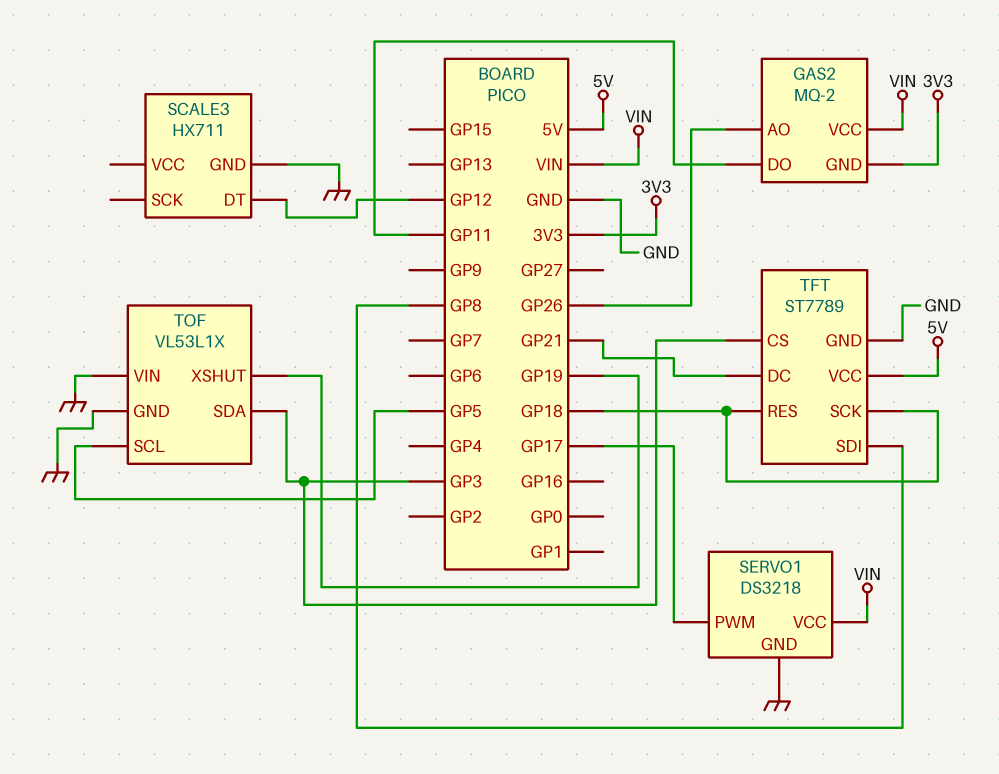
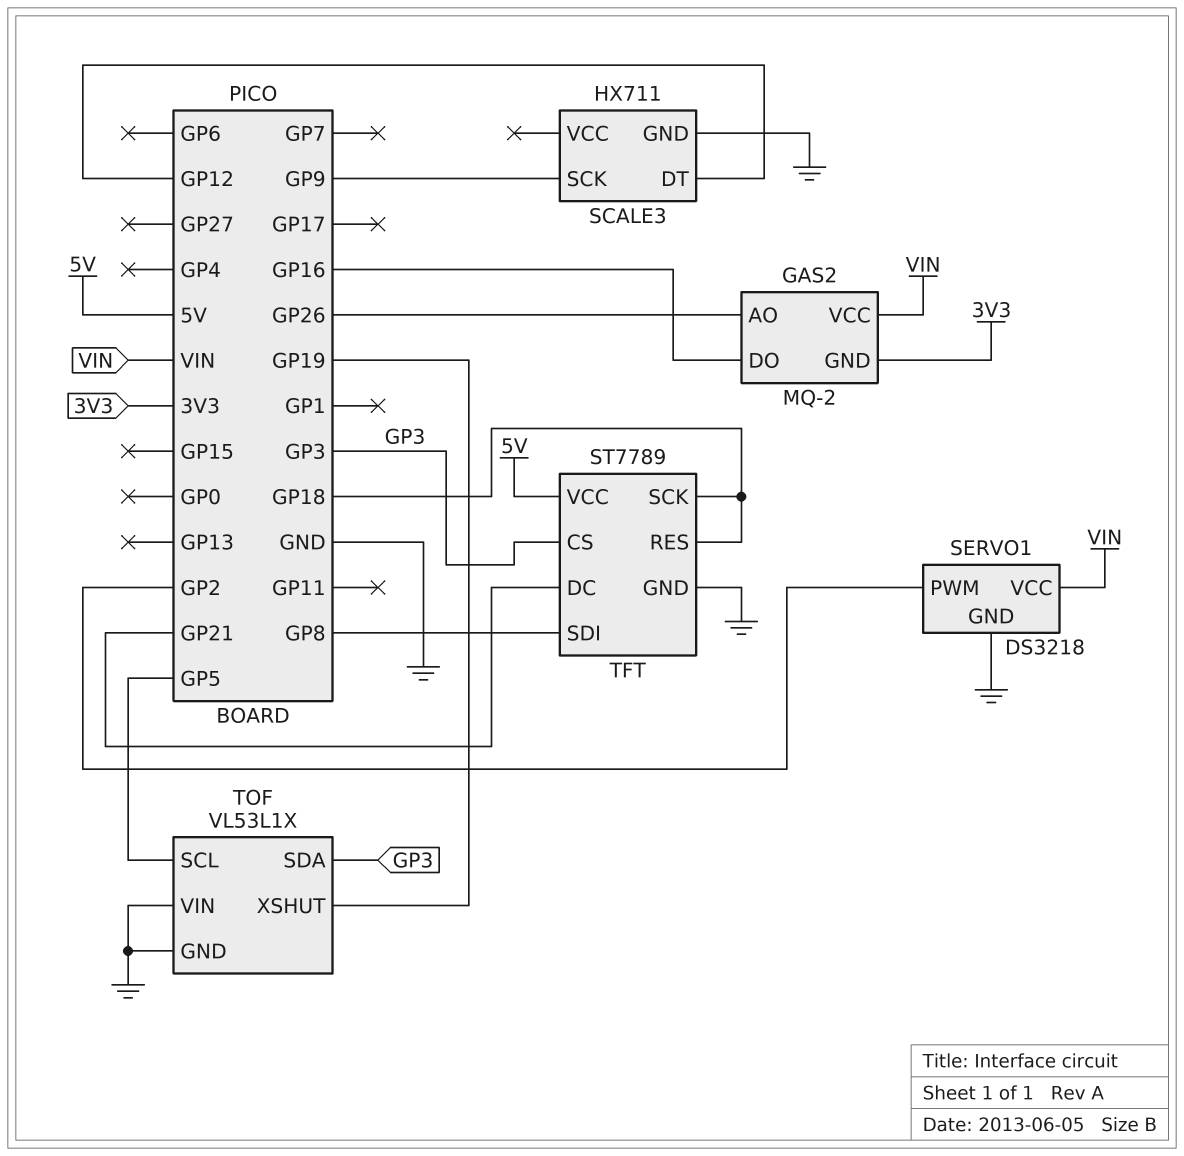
GAS2 pin DO: GP11 -> GP16
SCALE3 pin SCK: none -> GP9
SERVO1 pin PWM: GP17 -> GP2

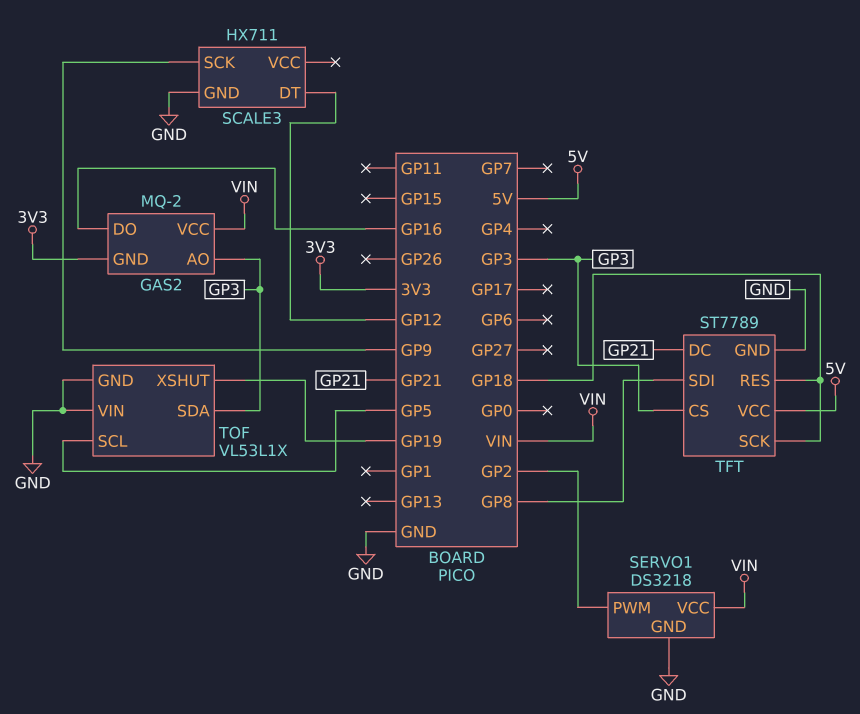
GAS2 pin AO: GP26 -> GP3

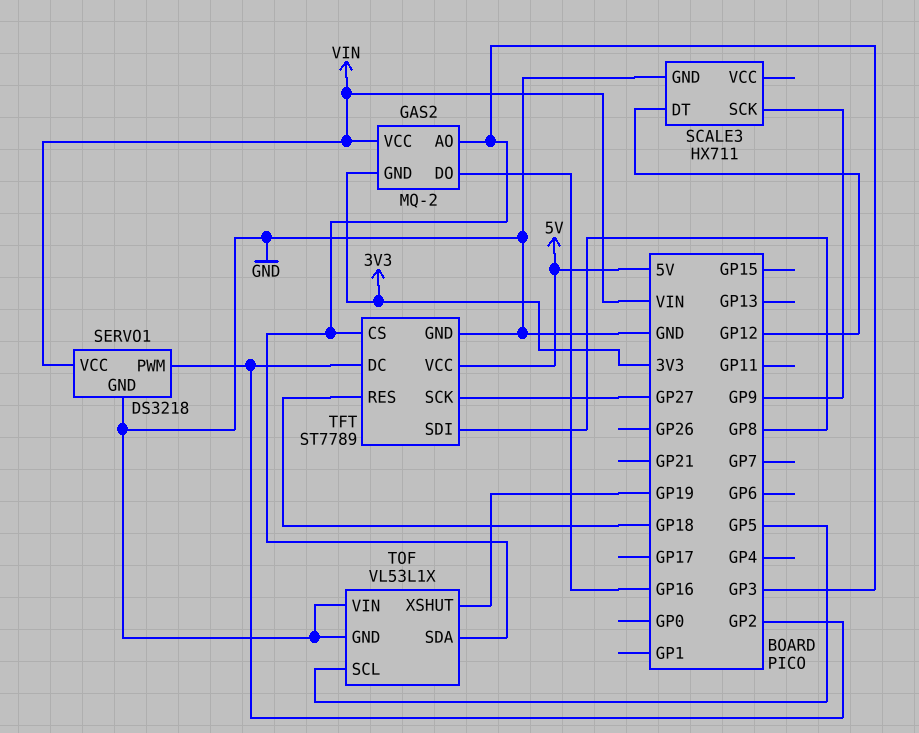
TFT pin DC: GP21 -> GP2
TFT pin SCK: GP18 -> GP27

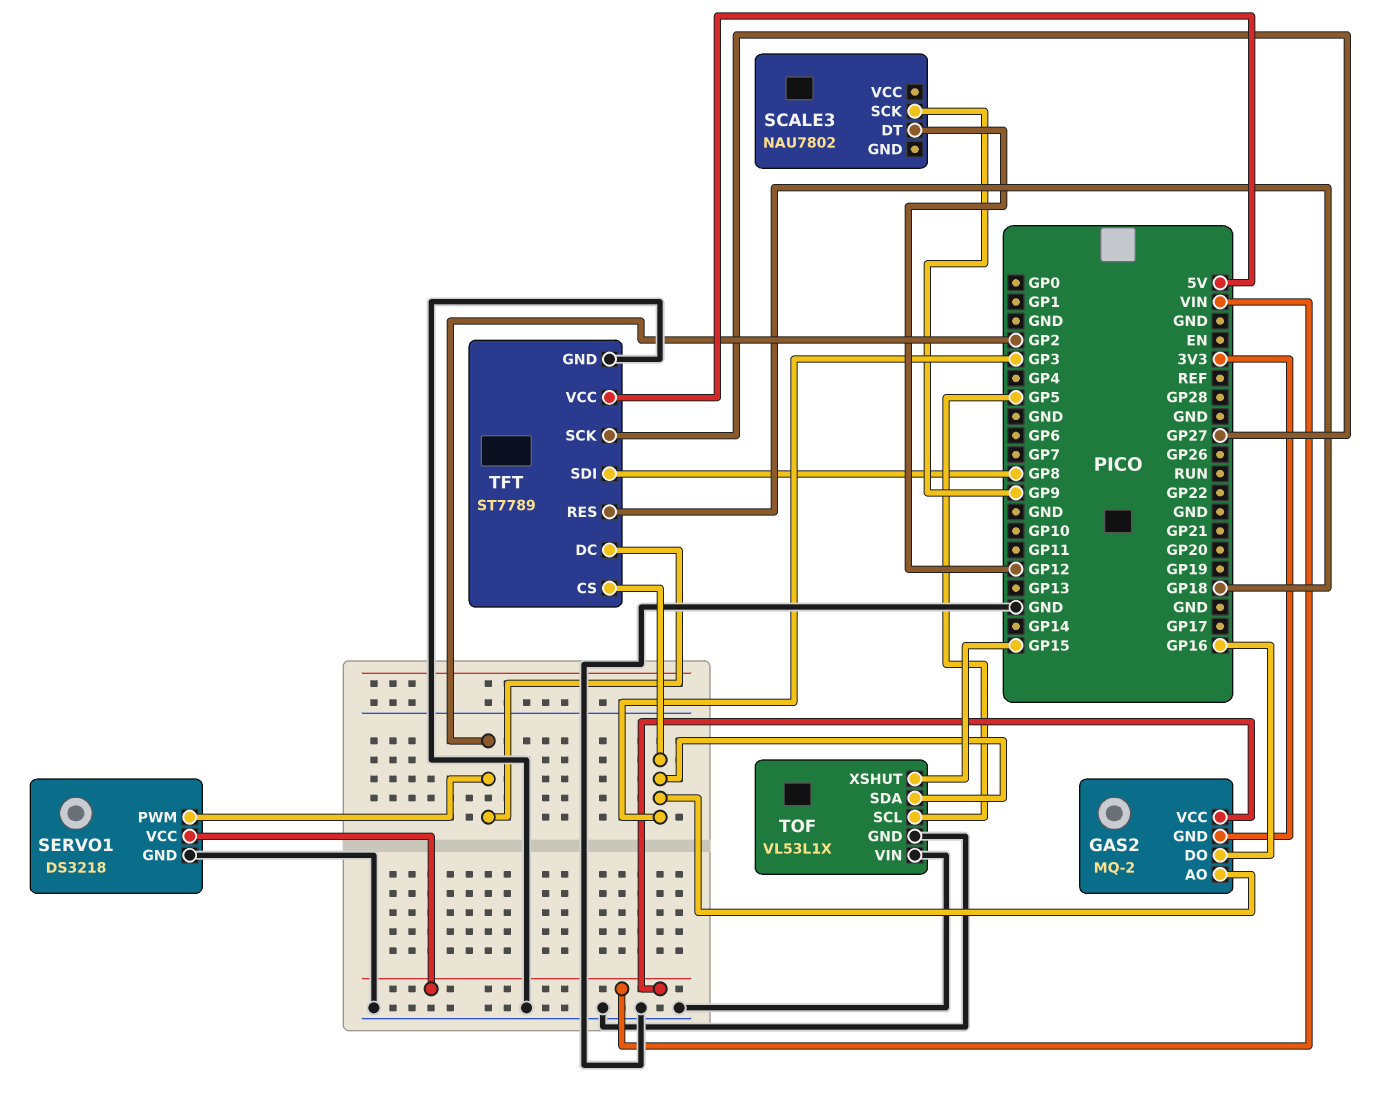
SCALE3: HX711 -> NAU7802
SCALE3 pin GND: GND -> none
TOF pin XSHUT: GP19 -> GP15

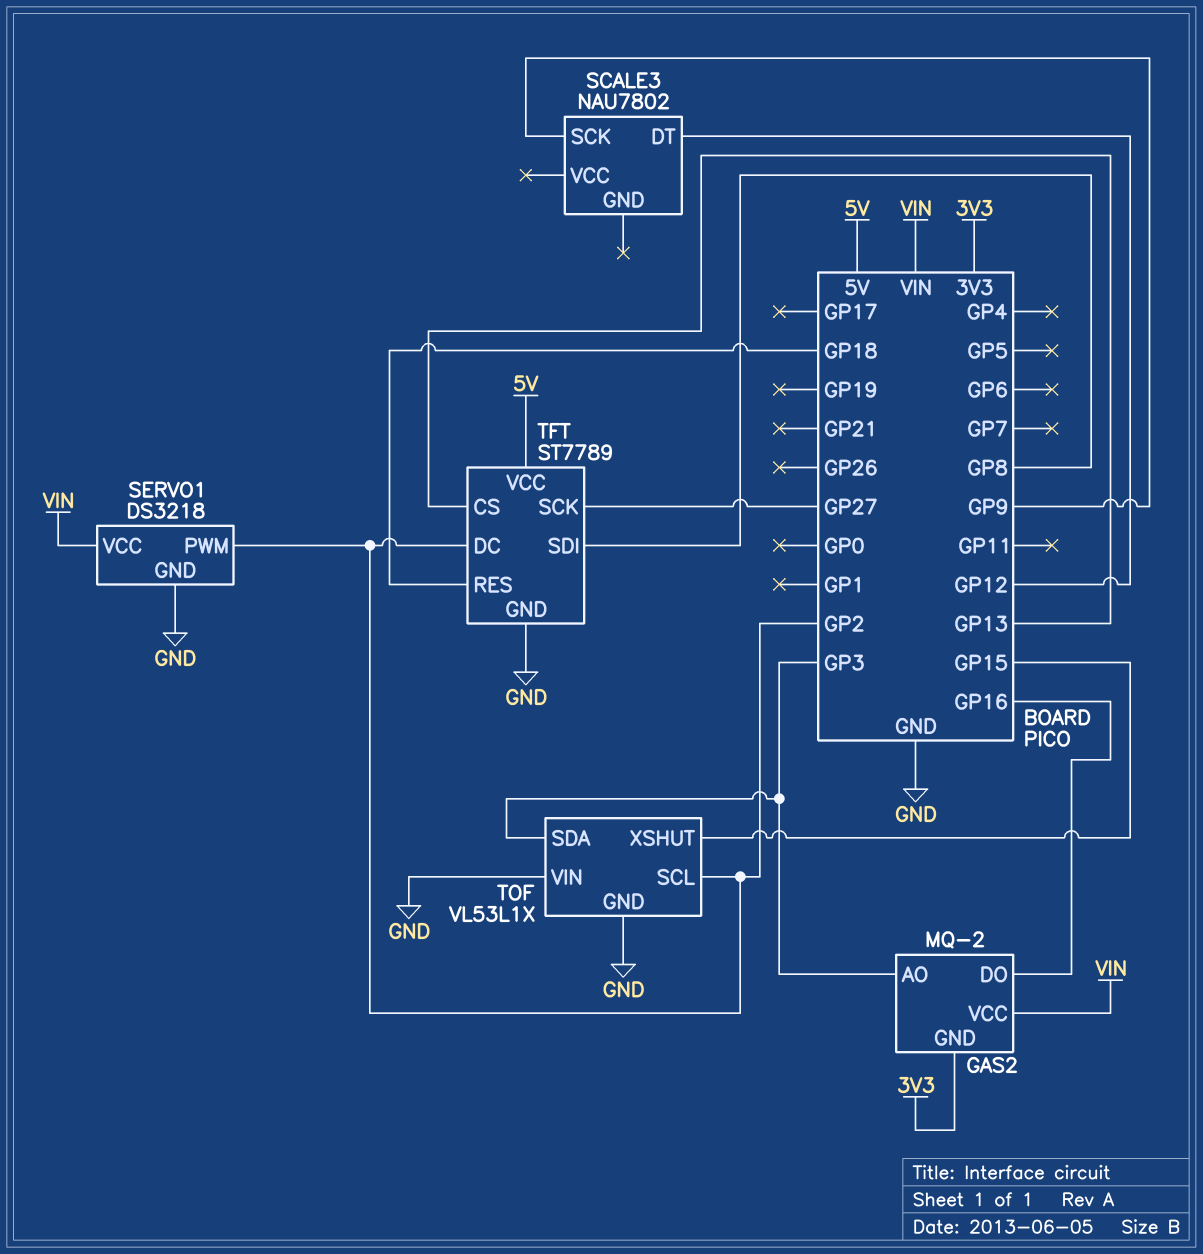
TFT pin CS: GP3 -> GP13
TOF pin SCL: GP5 -> GP2

